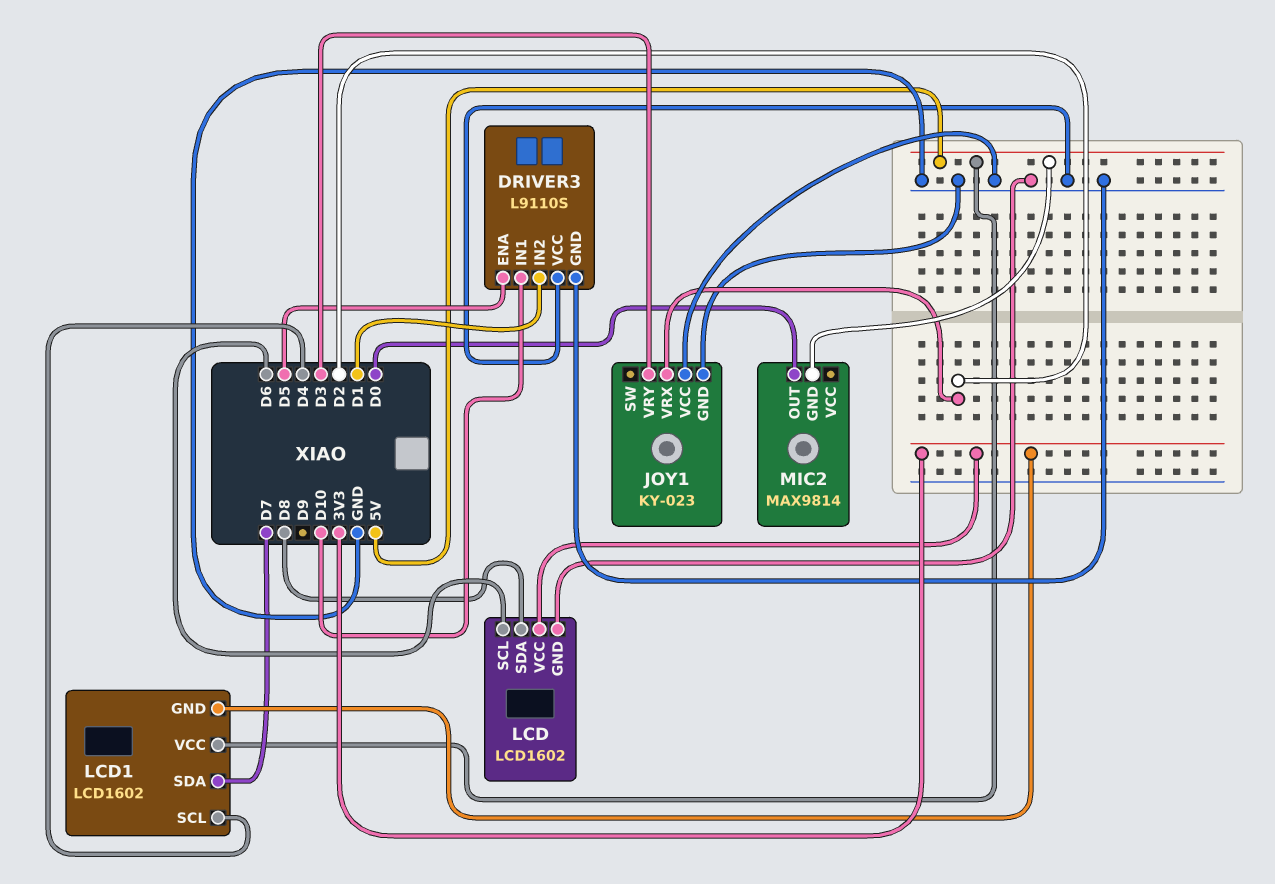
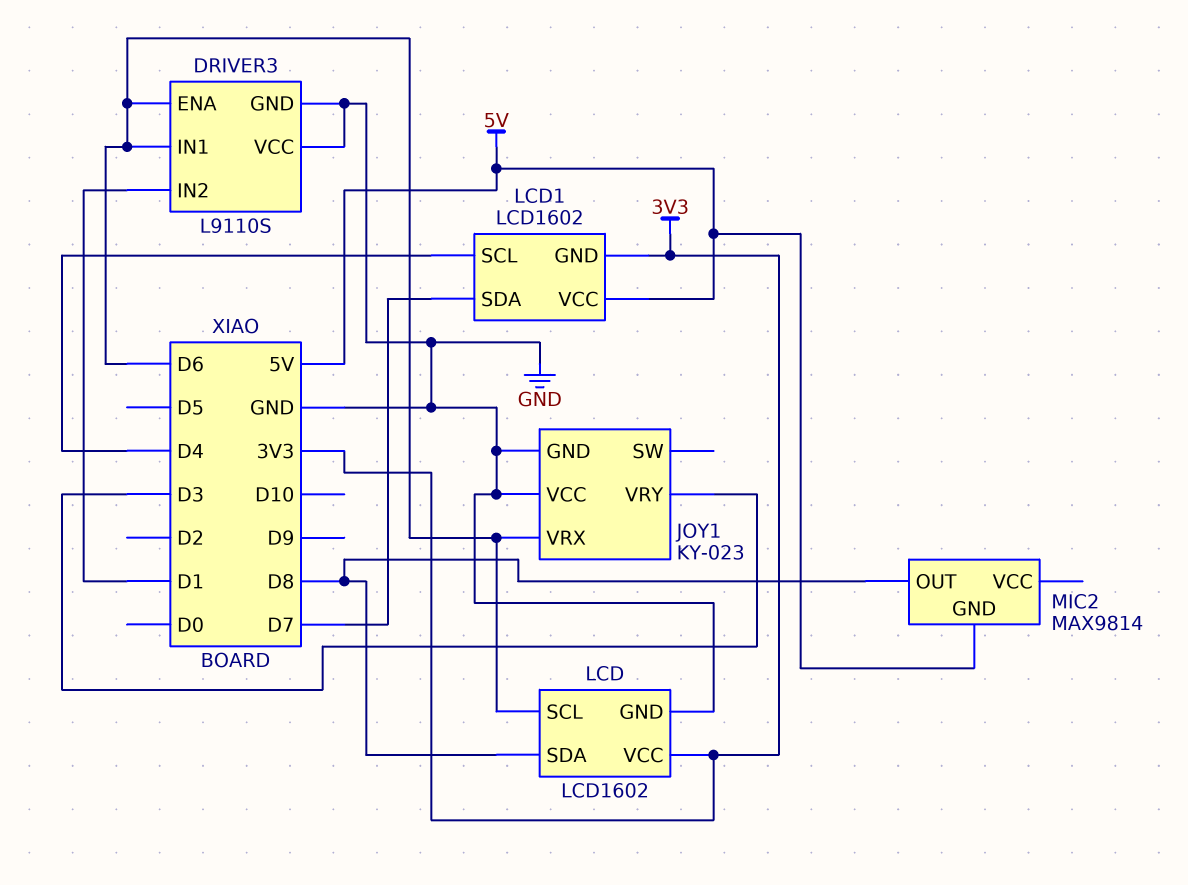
DRIVER3 pin ENA: D5 -> D6
DRIVER3 pin IN1: D10 -> D6
JOY1 pin VRX: D2 -> D6
MIC2 pin OUT: D0 -> D8

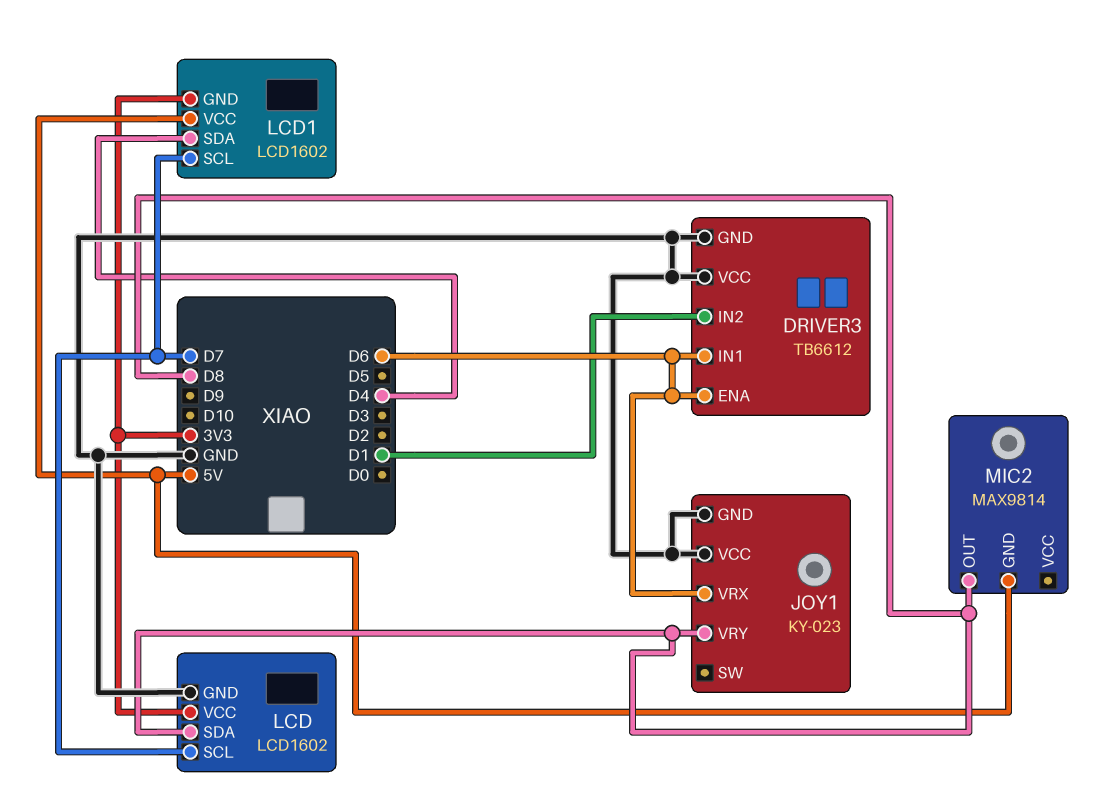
DRIVER3: L9110S -> TB6612
JOY1 pin VRY: D3 -> D8
LCD pin SCL: D6 -> D7
LCD1 pin SCL: D4 -> D7
LCD1 pin SDA: D7 -> D4

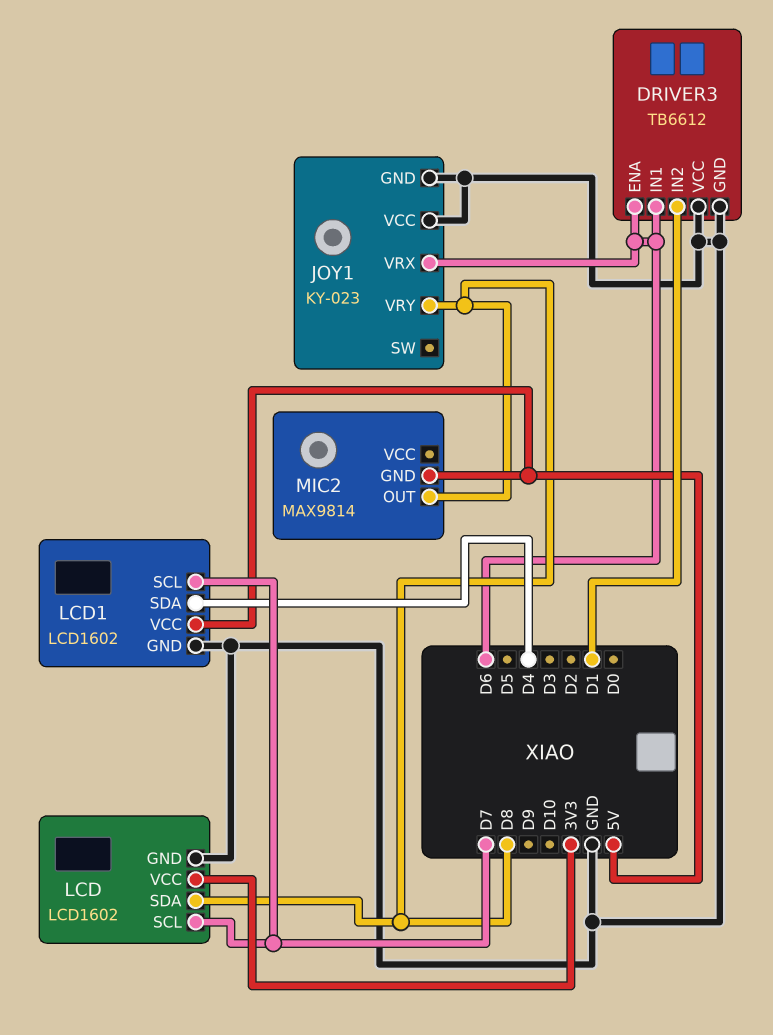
LCD1 pin GND: 3V3 -> GND

